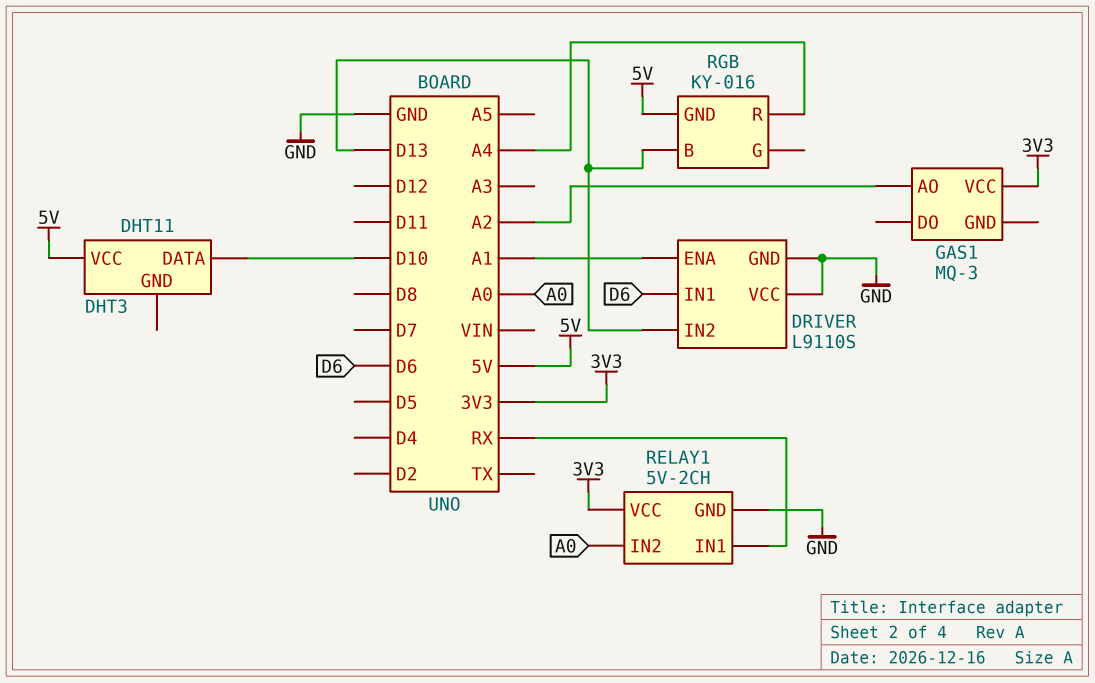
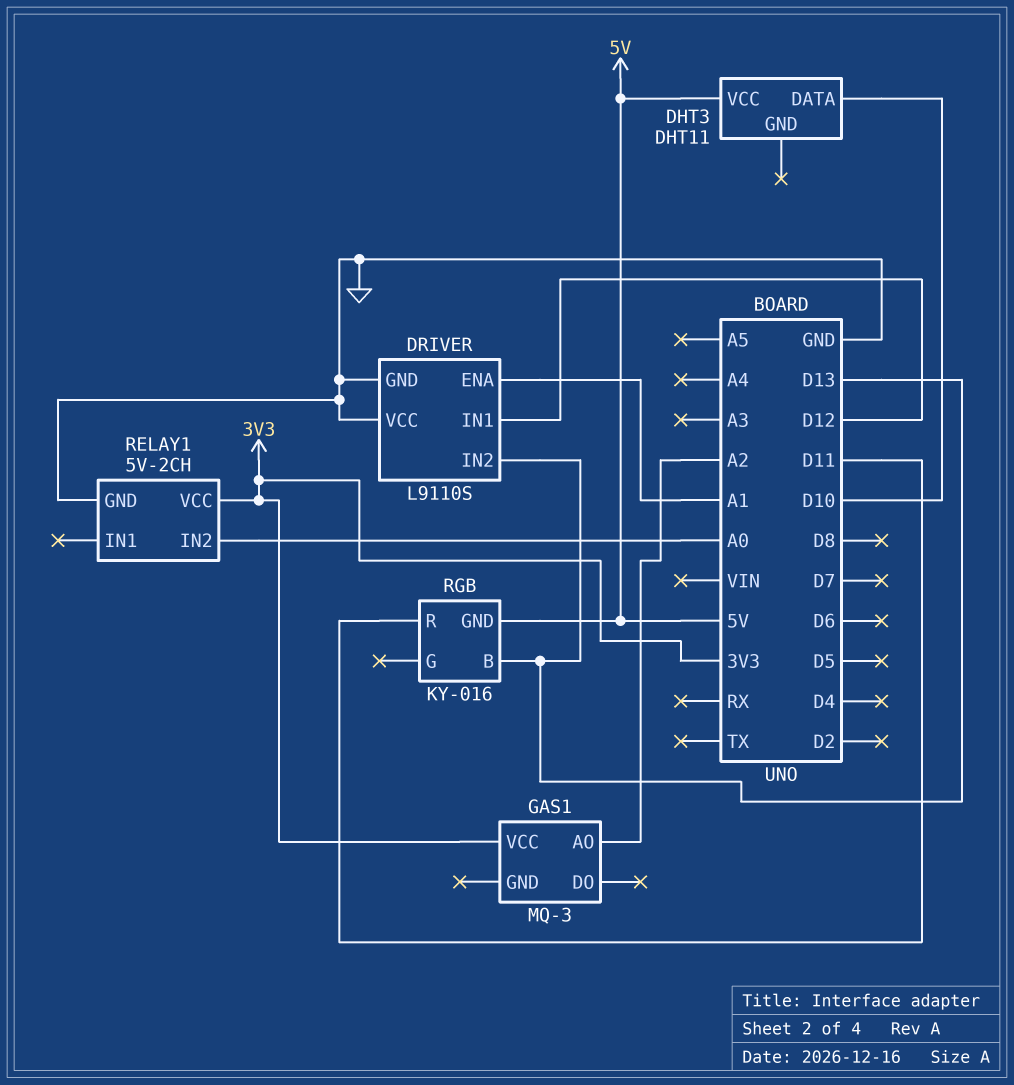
DRIVER pin IN1: D6 -> D12
RELAY1 pin IN1: RX -> none
RGB pin R: A4 -> D11

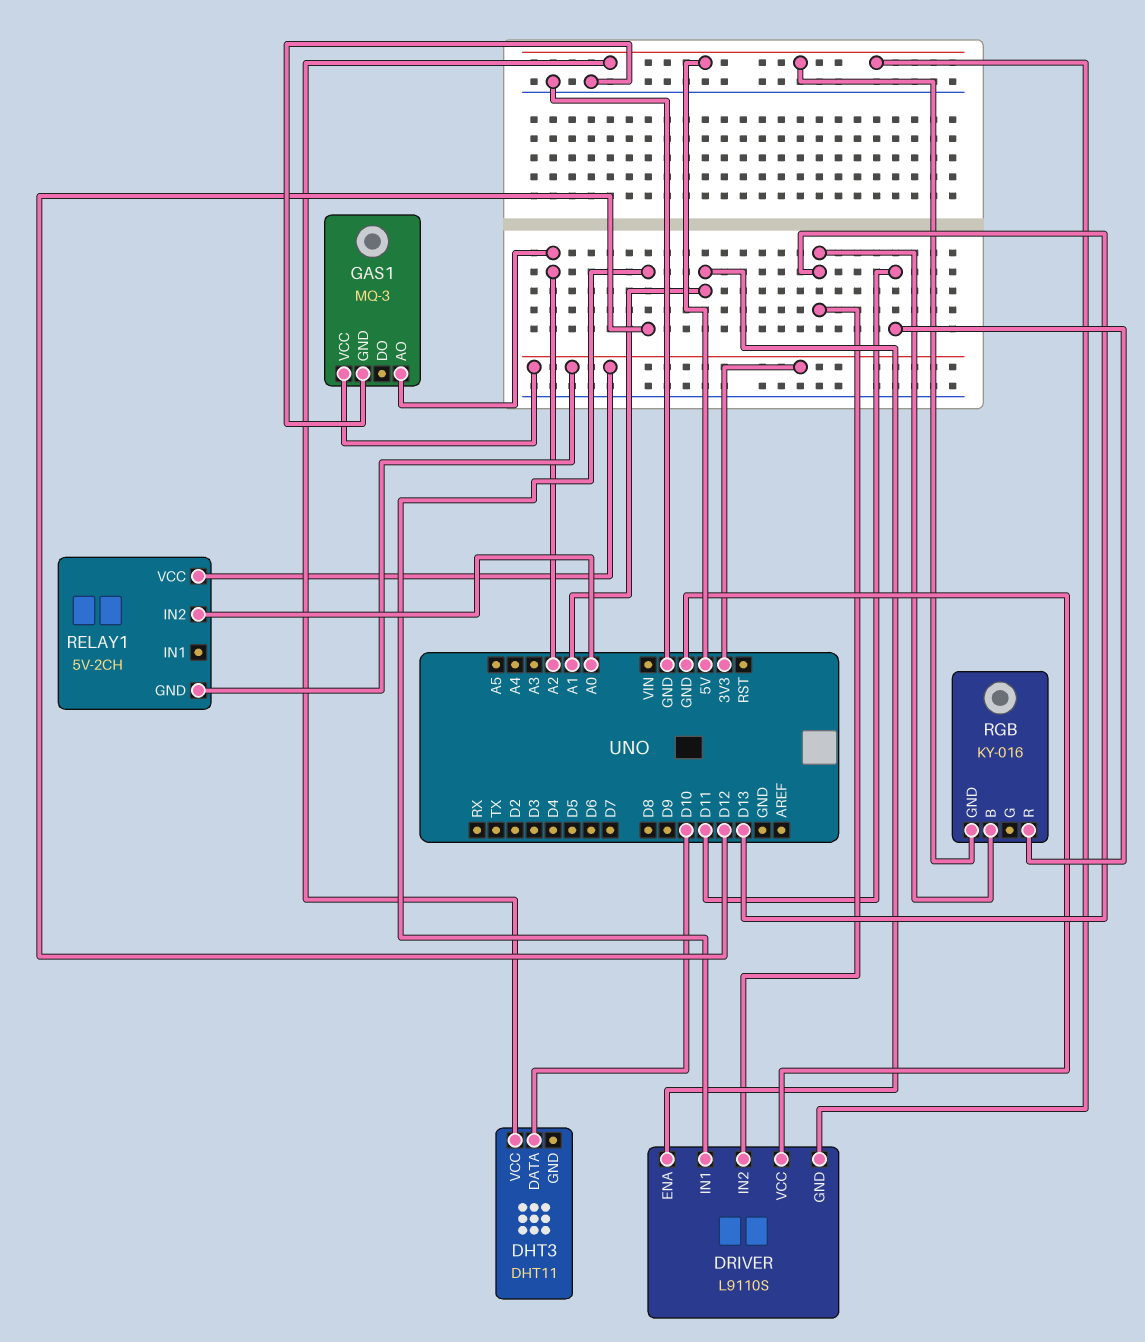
DRIVER pin GND: GND -> 5V
GAS1 pin GND: none -> GND
RELAY1 pin GND: GND -> 3V3

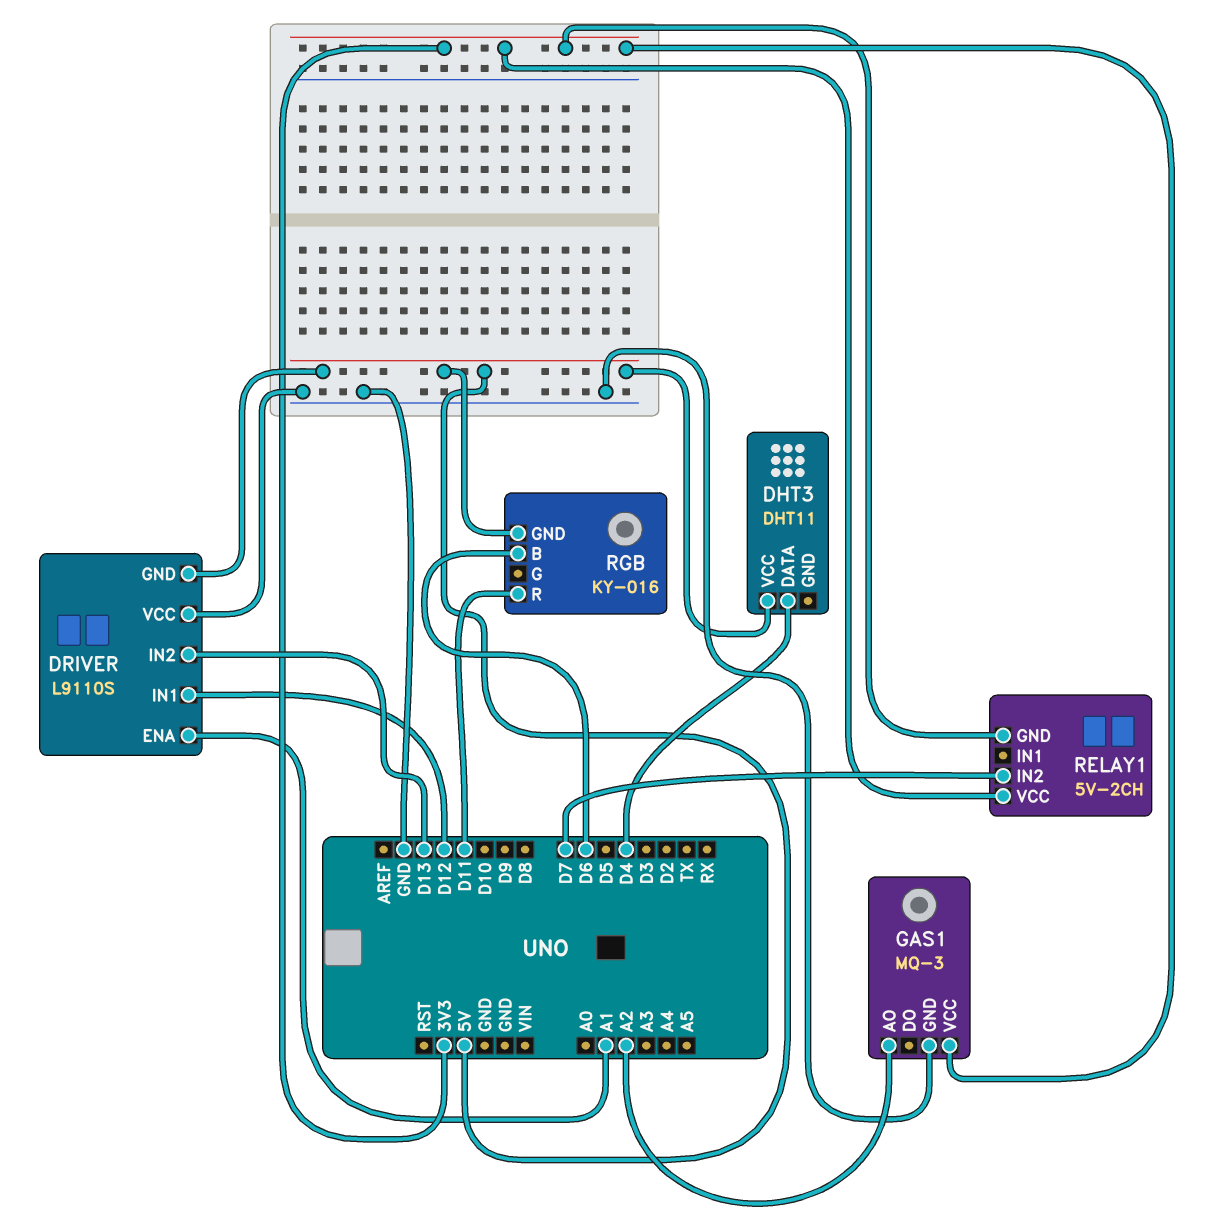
DHT3 pin DATA: D10 -> D4
RELAY1 pin IN2: A0 -> D7
RGB pin B: D13 -> D6

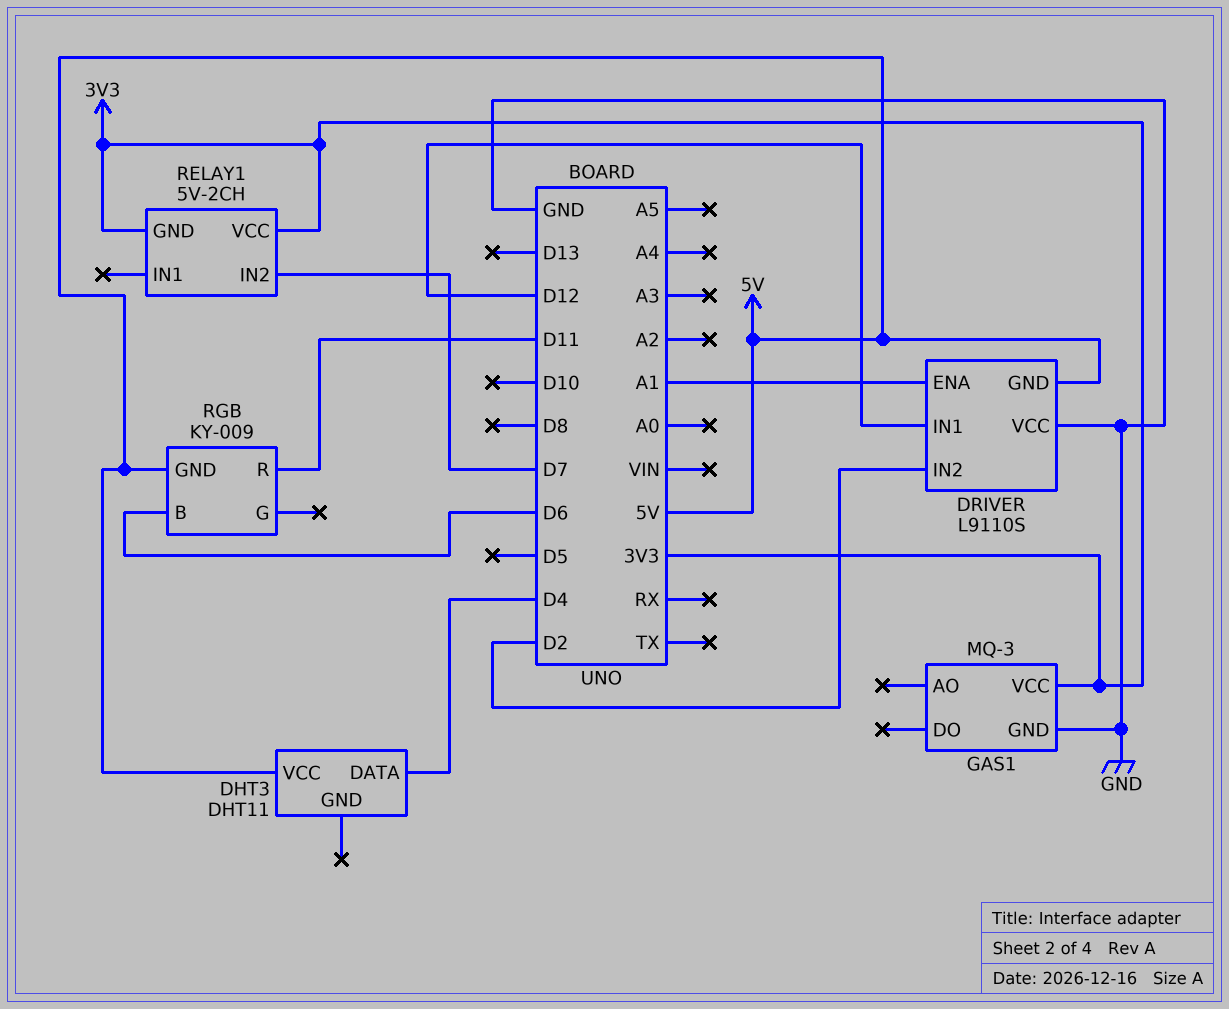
DRIVER pin IN2: D13 -> D2
GAS1 pin AO: A2 -> none
RGB: KY-016 -> KY-009

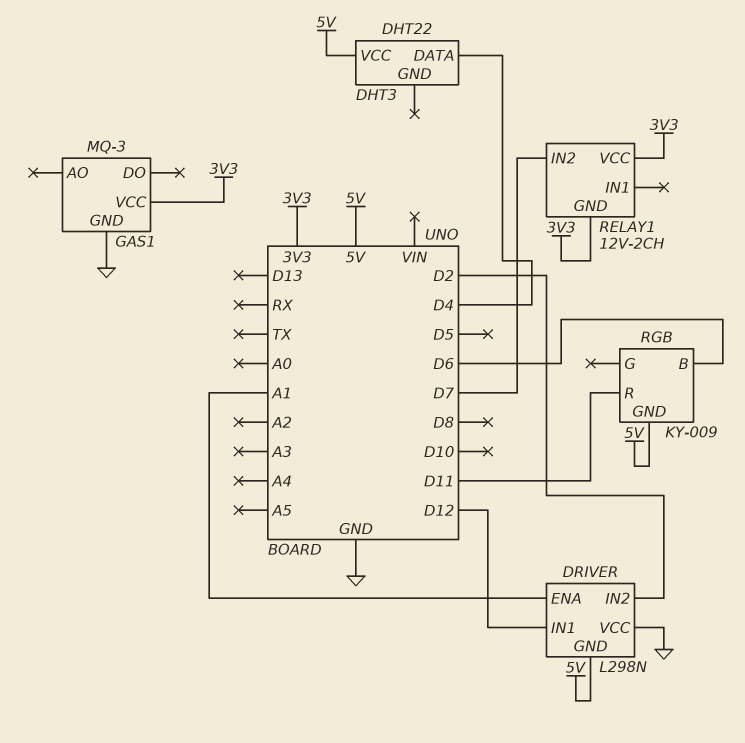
DHT3: DHT11 -> DHT22
DRIVER: L9110S -> L298N
RELAY1: 5V-2CH -> 12V-2CH

